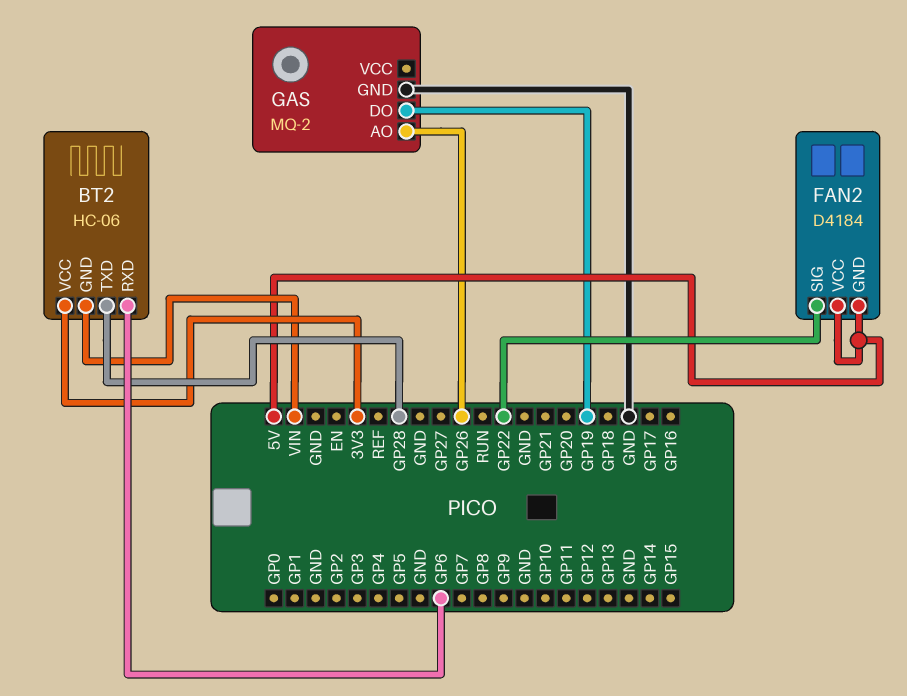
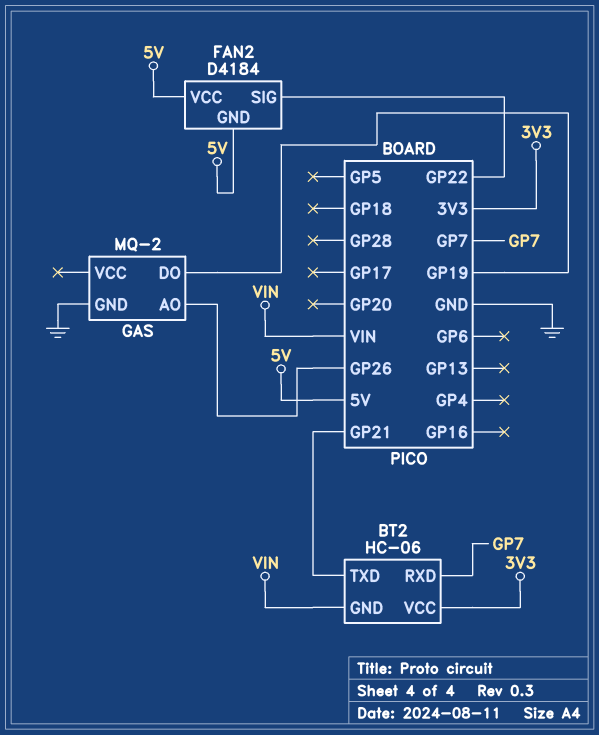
BT2 pin RXD: GP6 -> GP7
BT2 pin TXD: GP28 -> GP21

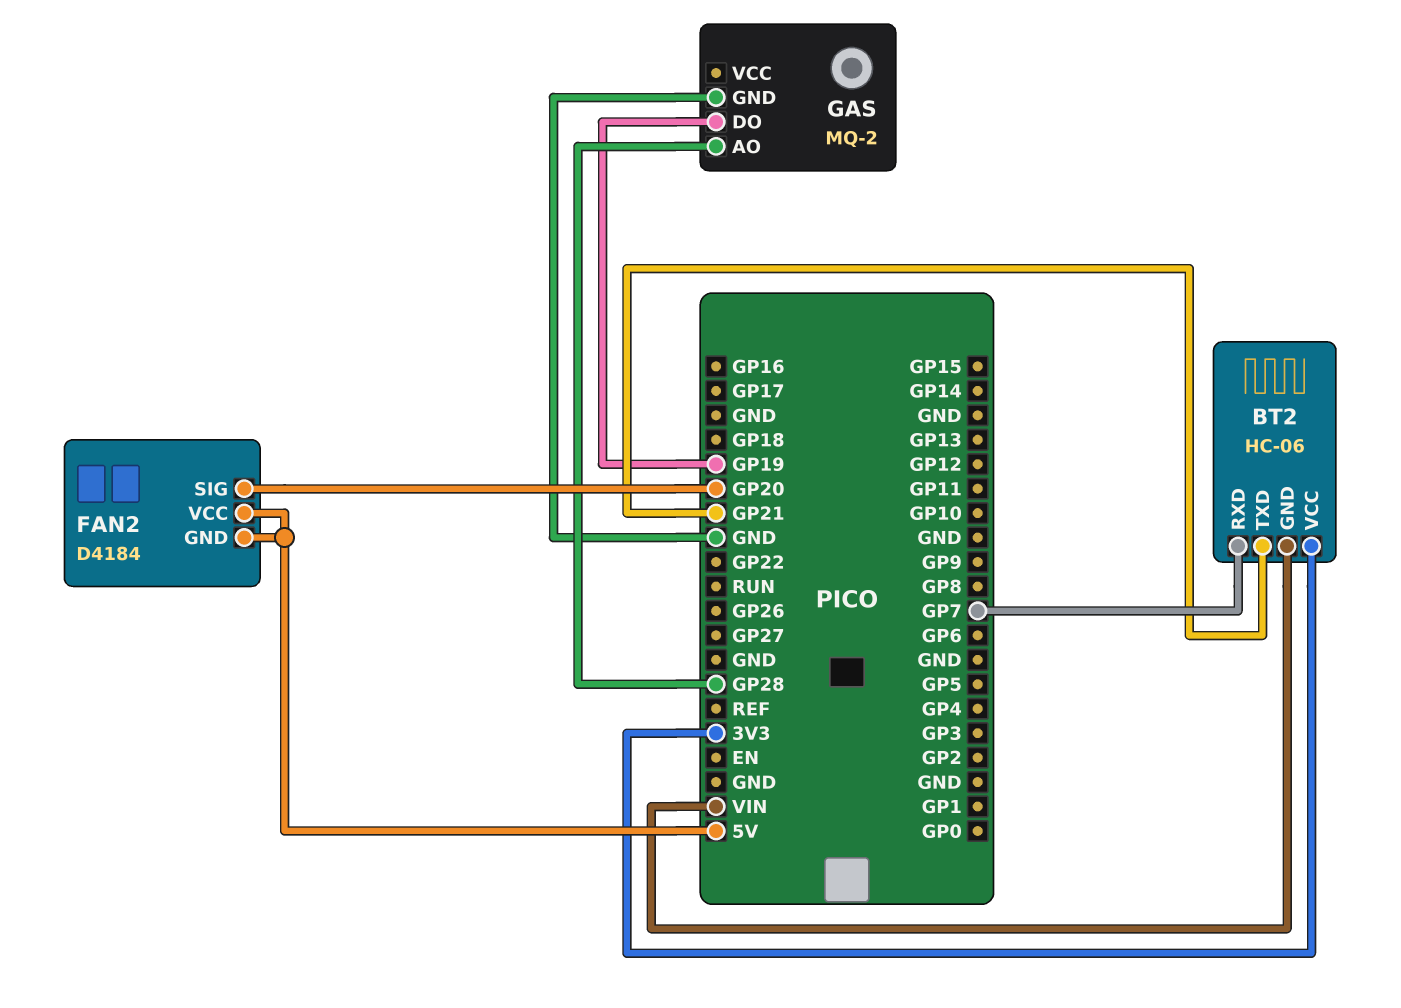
FAN2 pin SIG: GP22 -> GP20
GAS pin AO: GP26 -> GP28

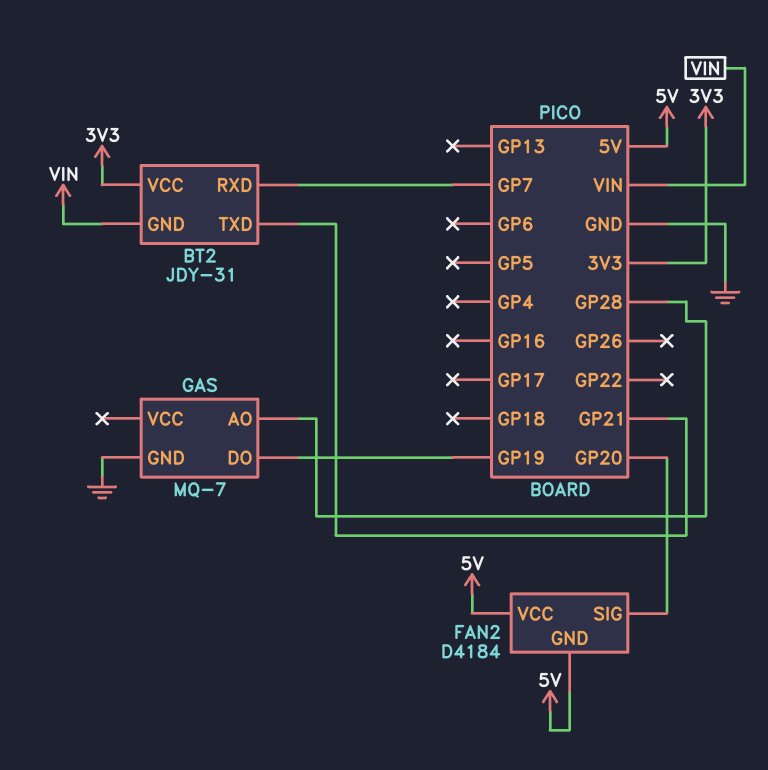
BT2: HC-06 -> JDY-31
GAS: MQ-2 -> MQ-7

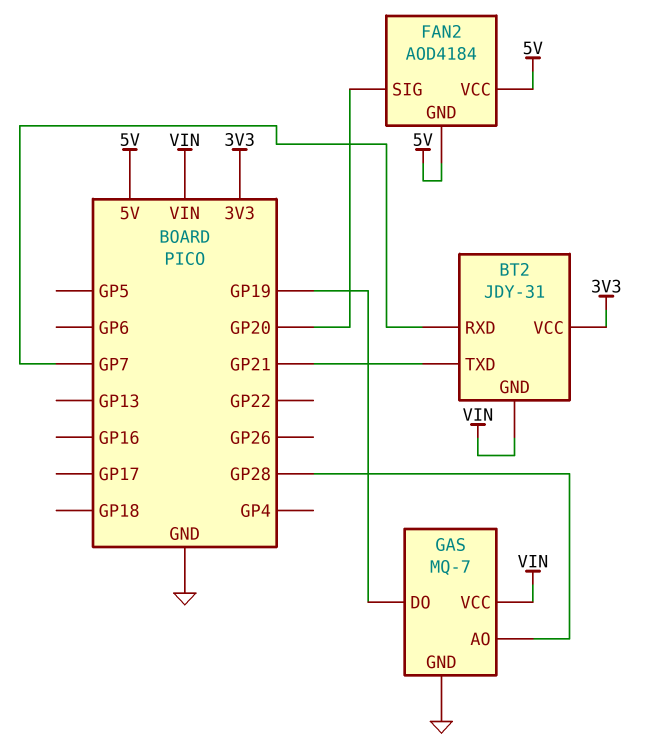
FAN2: D4184 -> AOD4184
GAS pin VCC: none -> VIN

